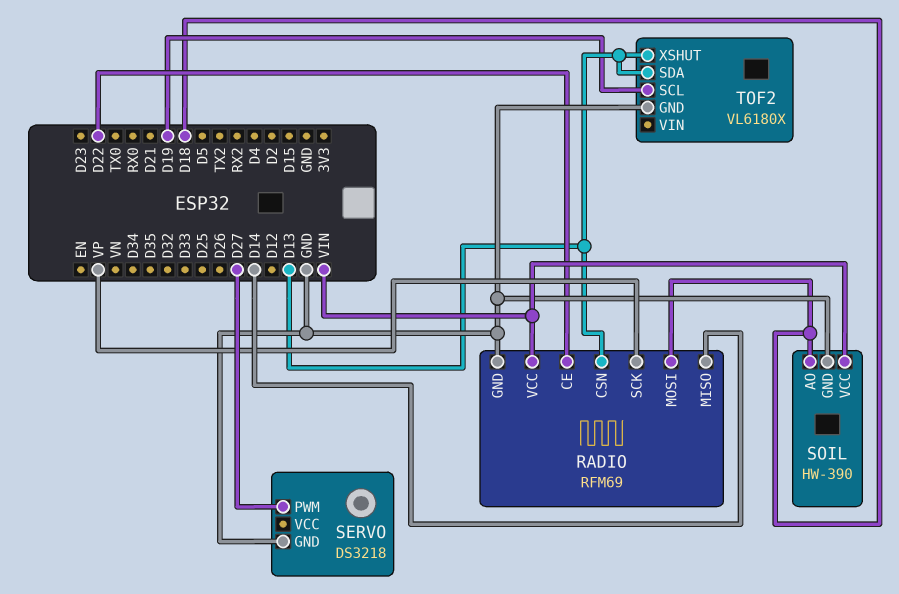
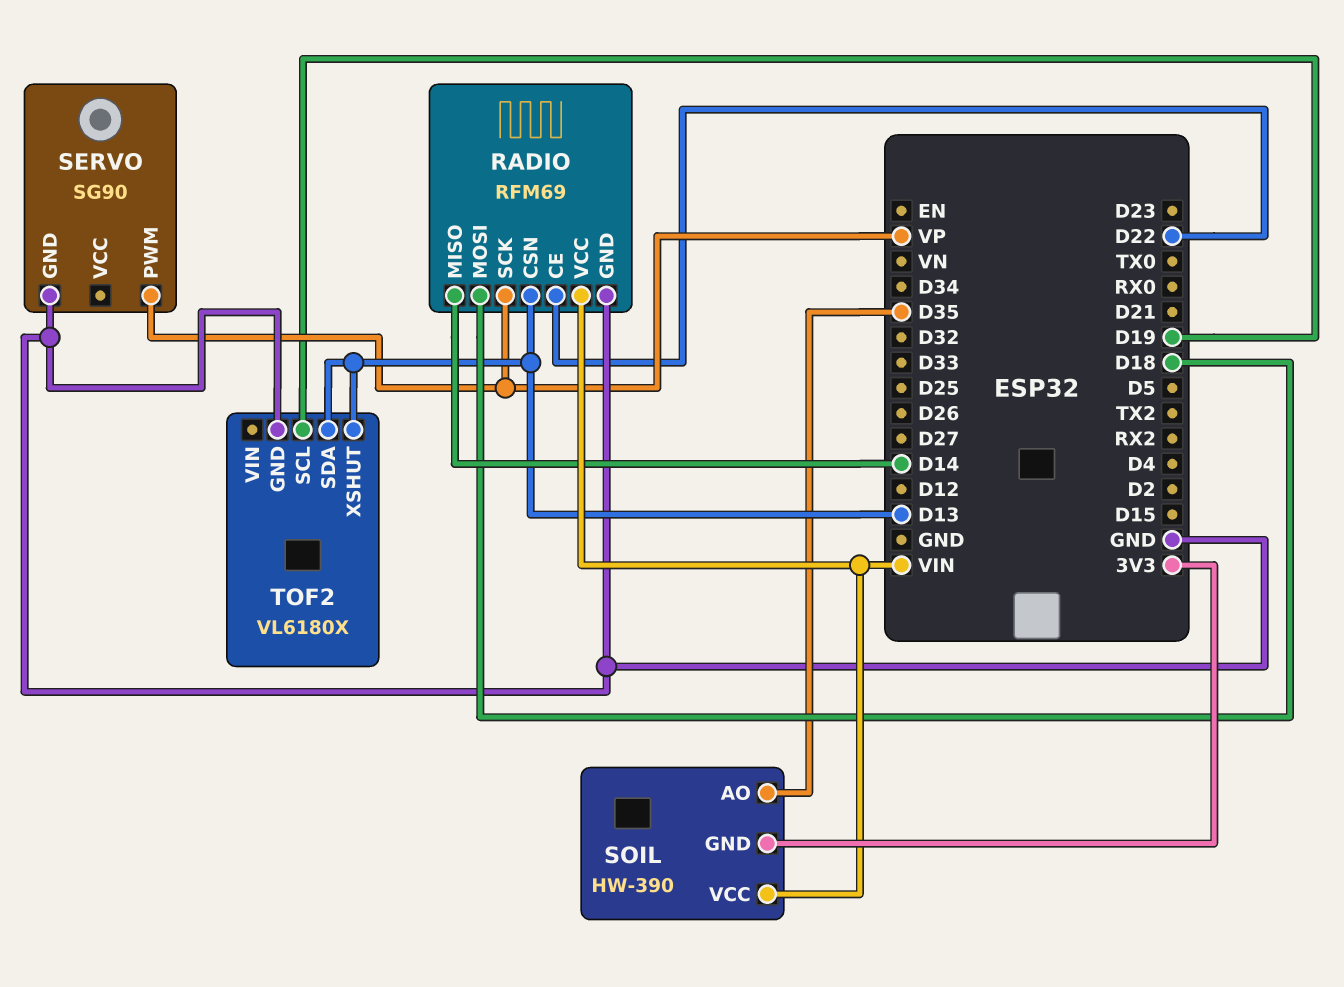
SERVO: DS3218 -> SG90
SERVO pin PWM: D27 -> VP
SOIL pin AO: D18 -> D35
SOIL pin GND: GND -> 3V3

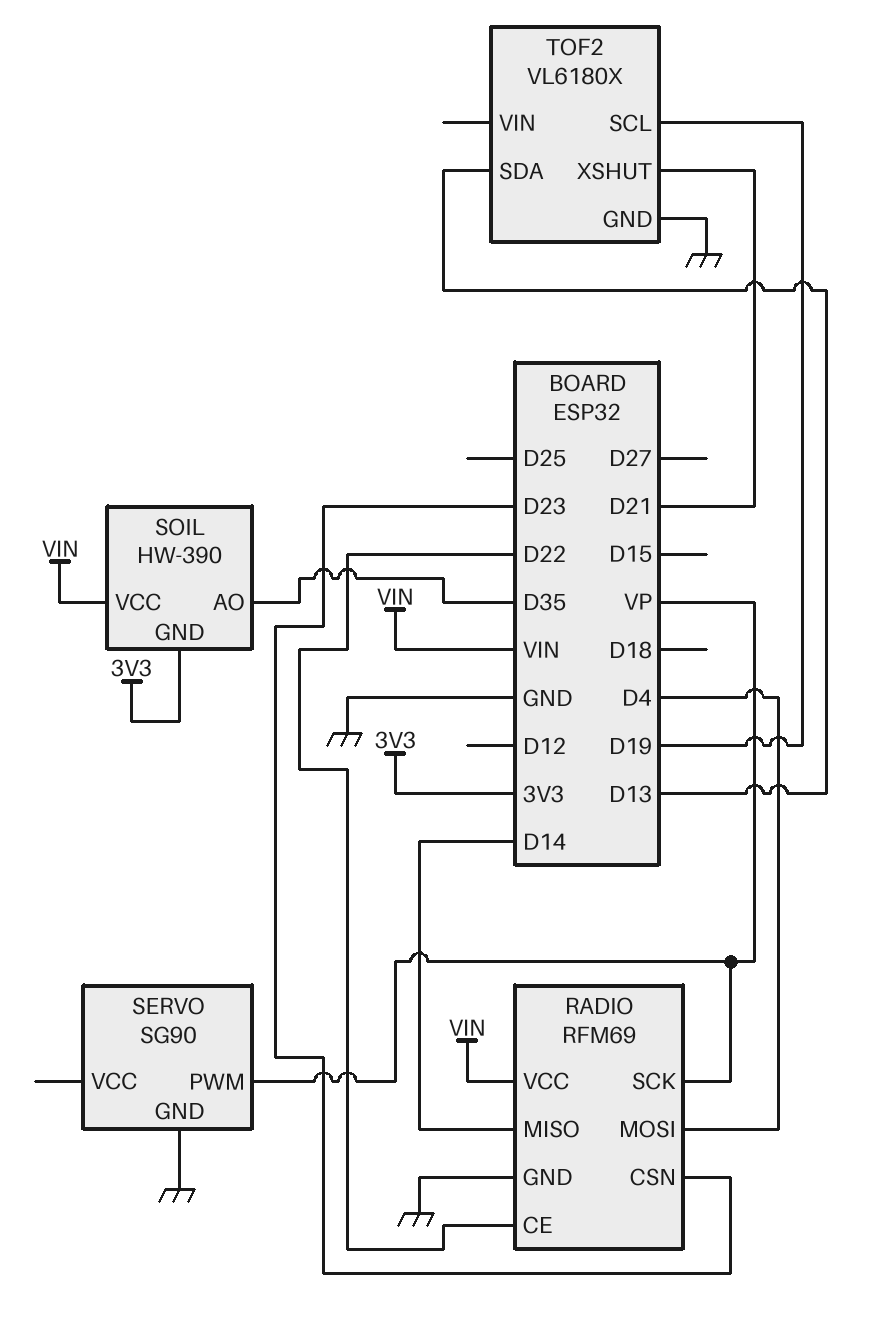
RADIO pin CSN: D13 -> D23
RADIO pin MOSI: D18 -> D4
TOF2 pin XSHUT: D13 -> D21

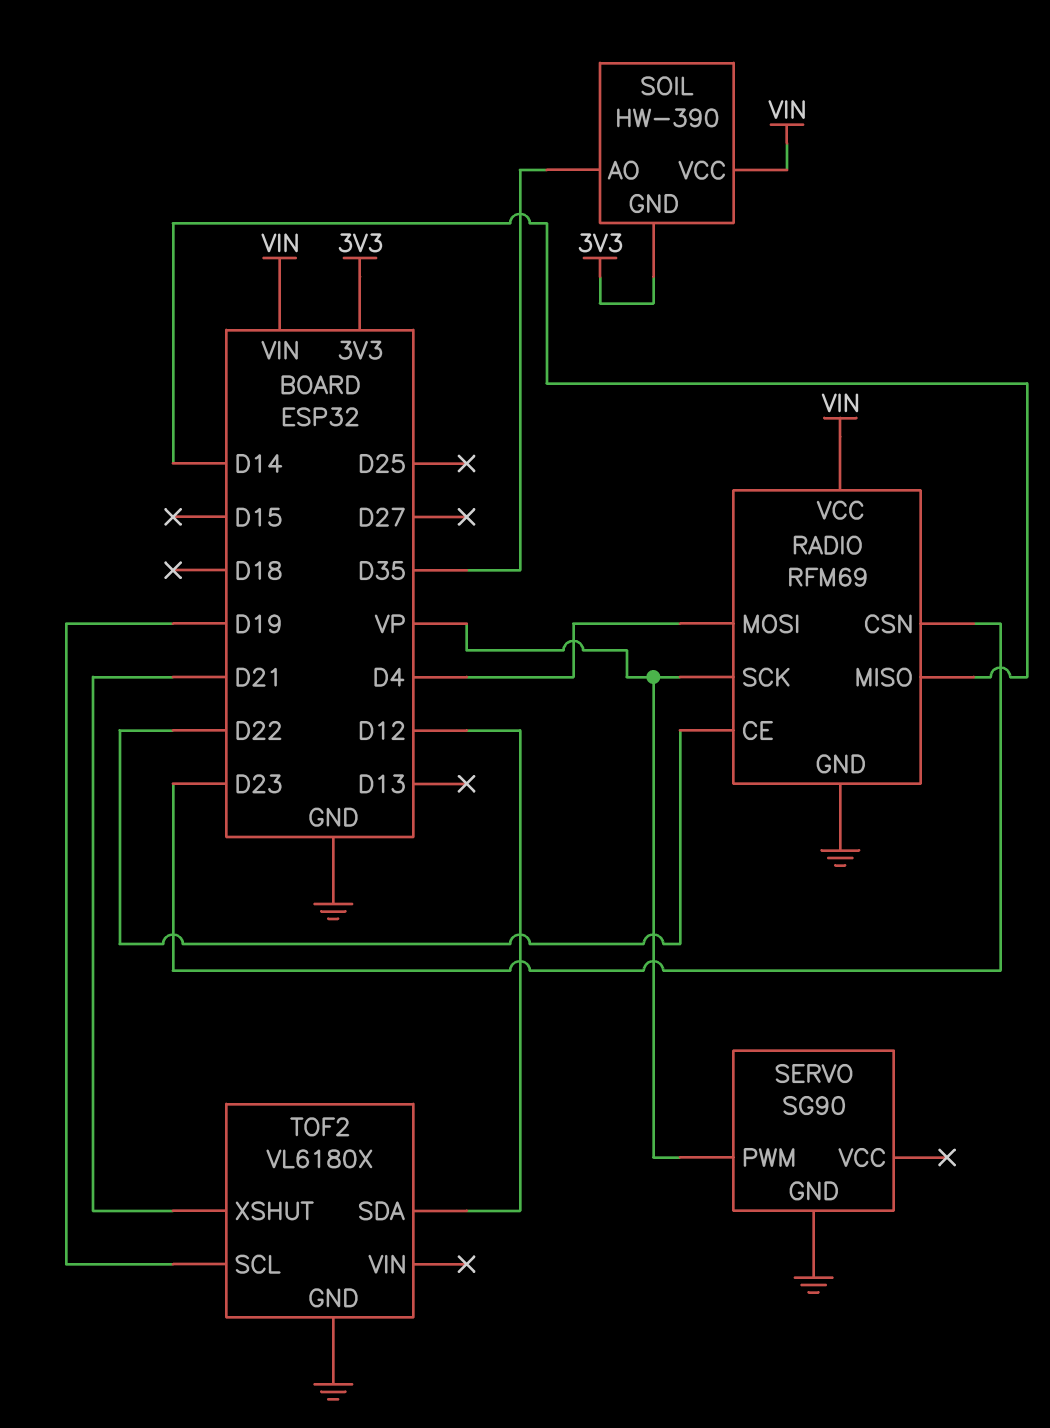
TOF2 pin SDA: D13 -> D12

